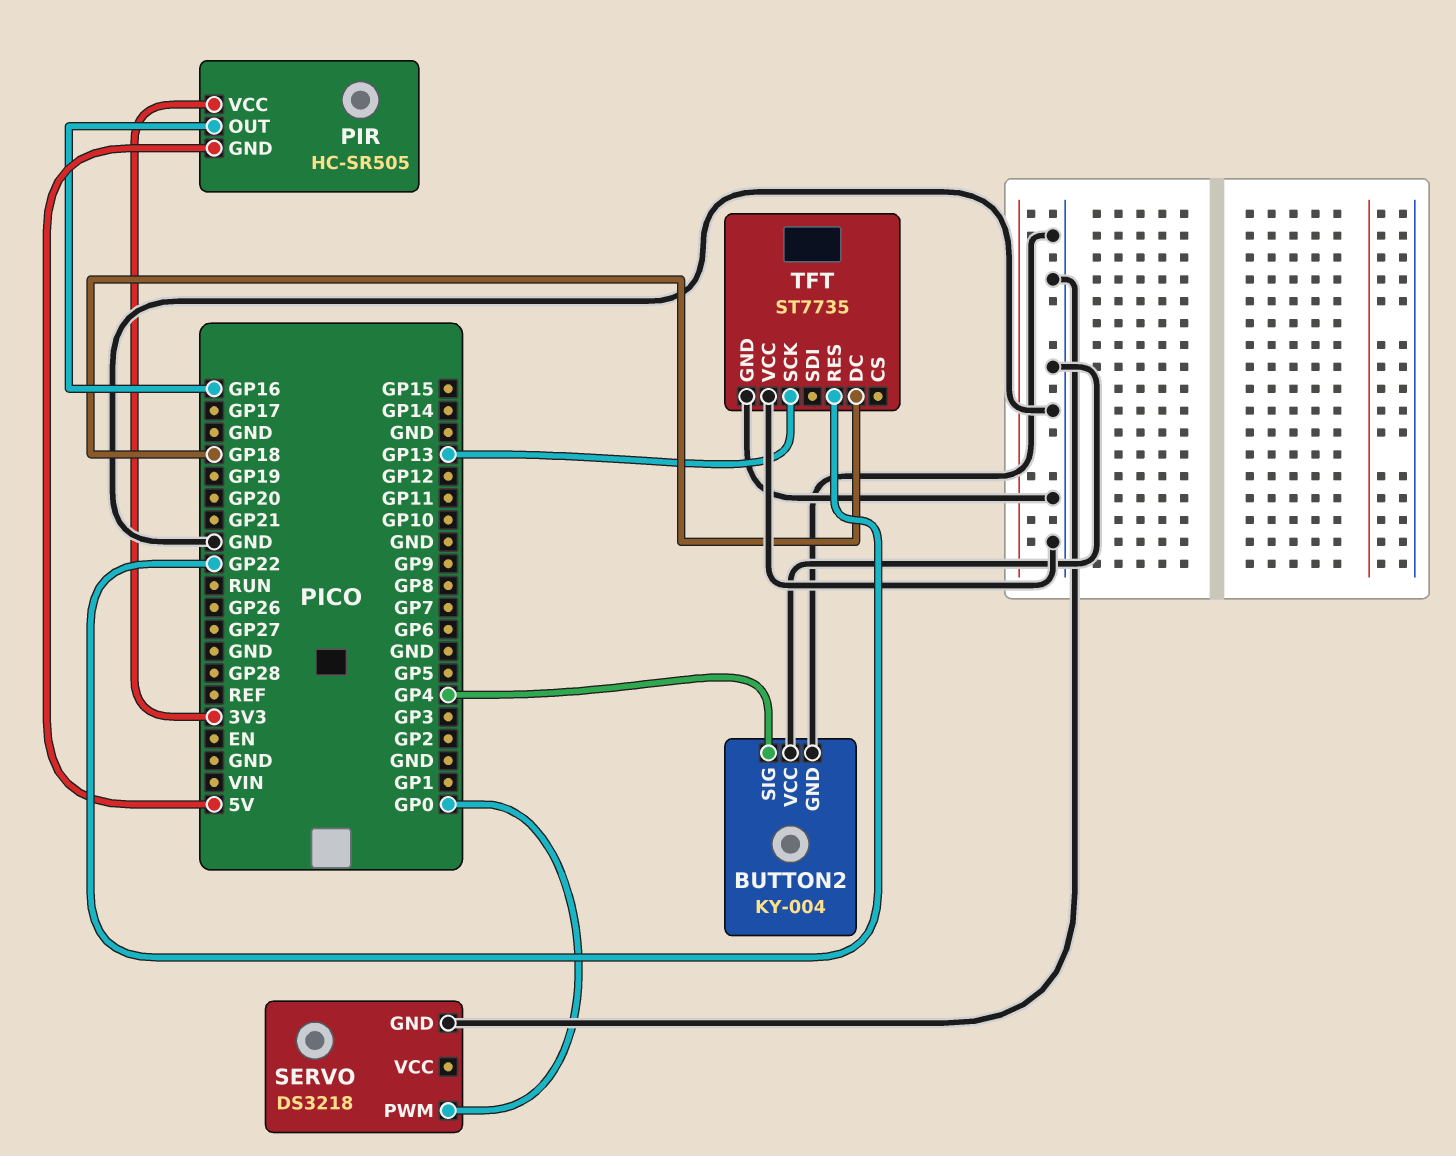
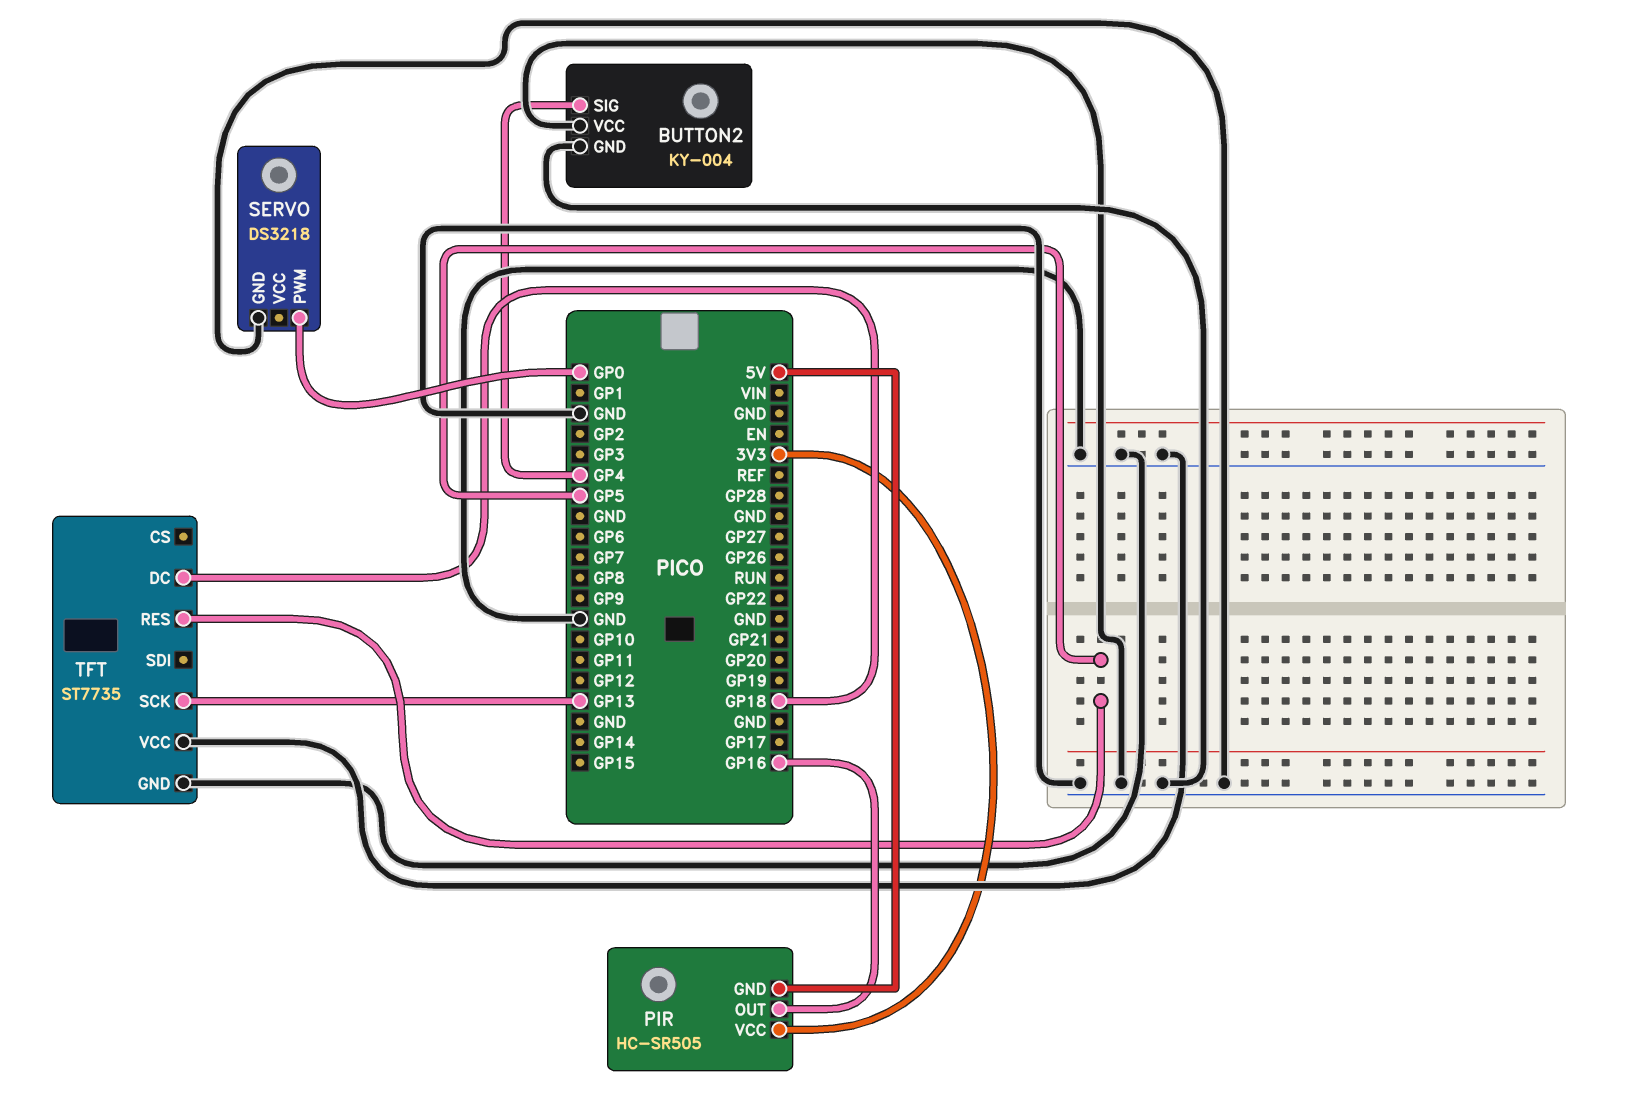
TFT pin RES: GP22 -> GP5

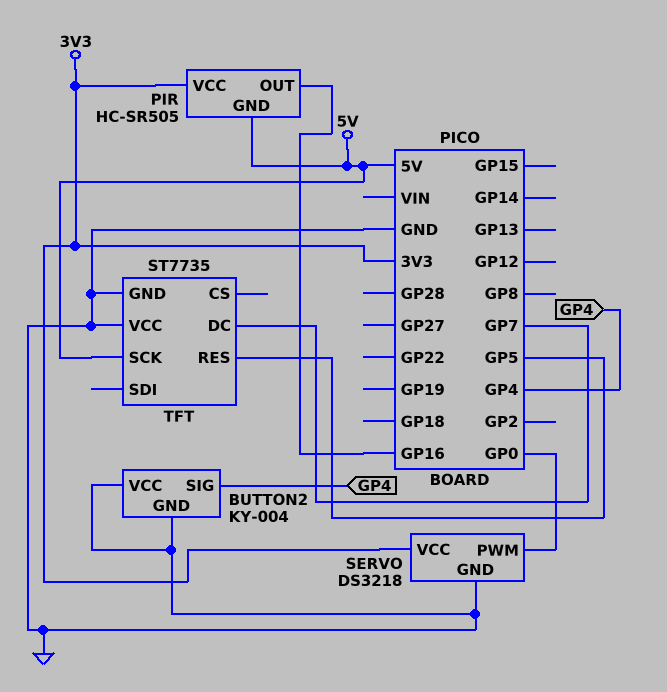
SERVO pin VCC: none -> 3V3
TFT pin DC: GP18 -> GP7
TFT pin SCK: GP13 -> 5V

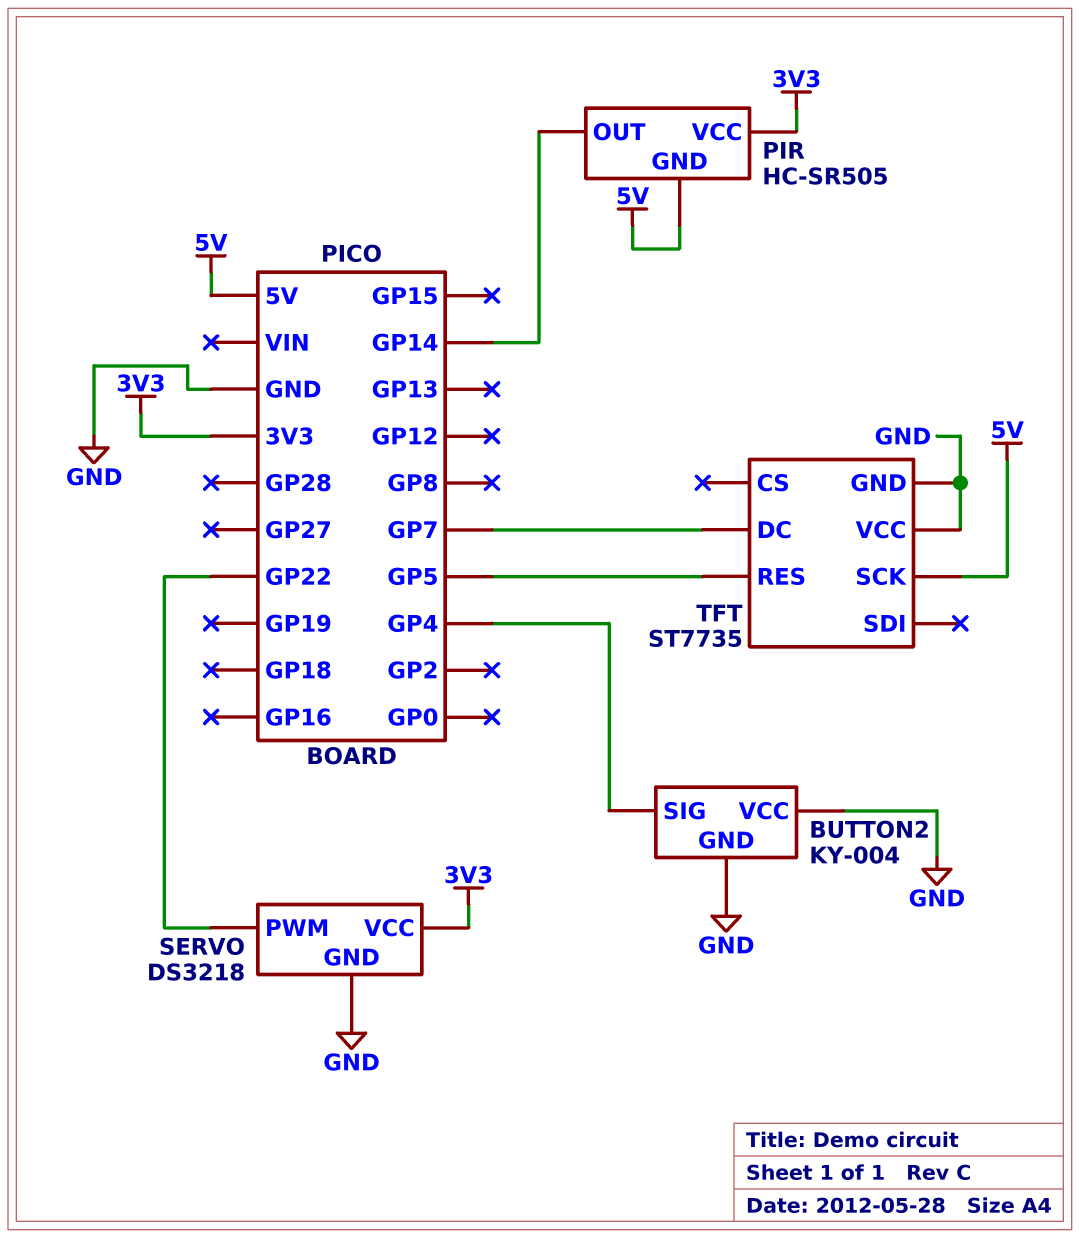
PIR pin OUT: GP16 -> GP14
SERVO pin PWM: GP0 -> GP22

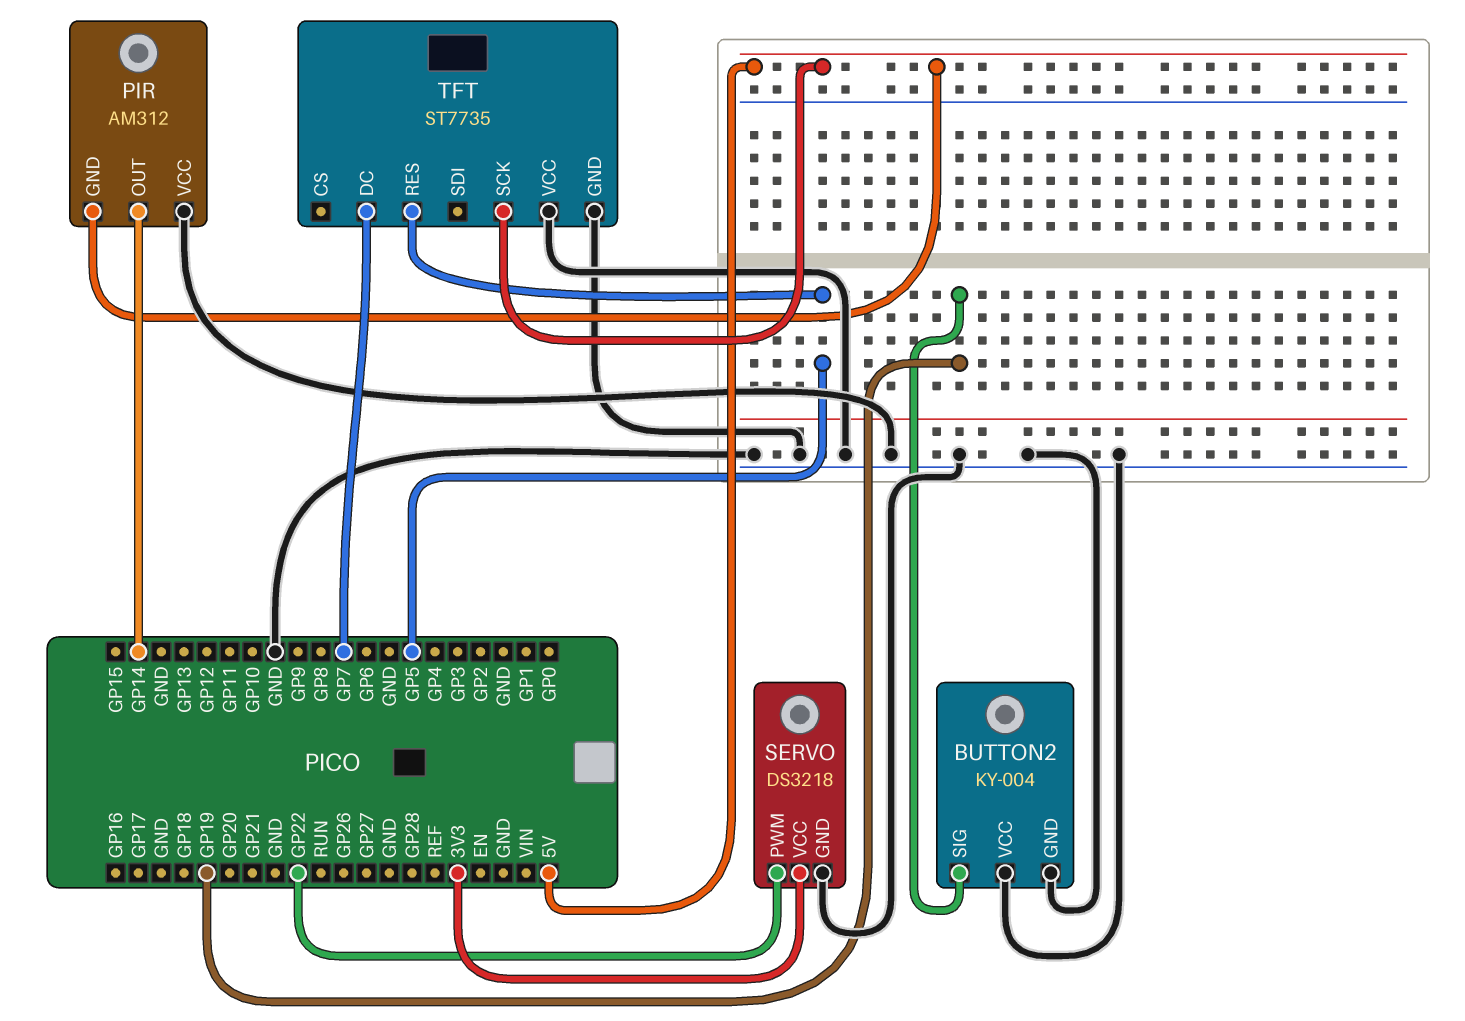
BUTTON2 pin SIG: GP4 -> GP19
PIR: HC-SR505 -> AM312
PIR pin VCC: 3V3 -> GND

